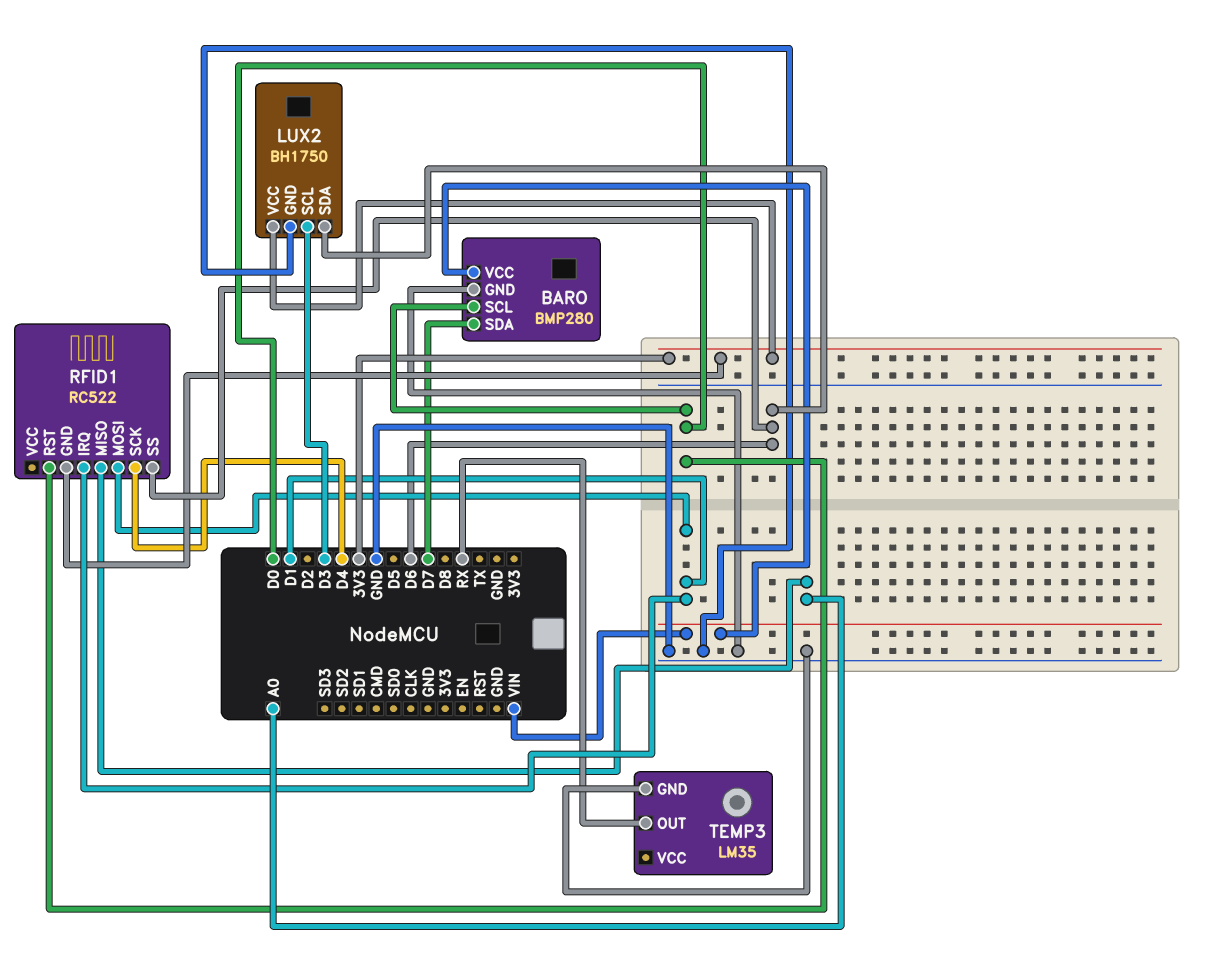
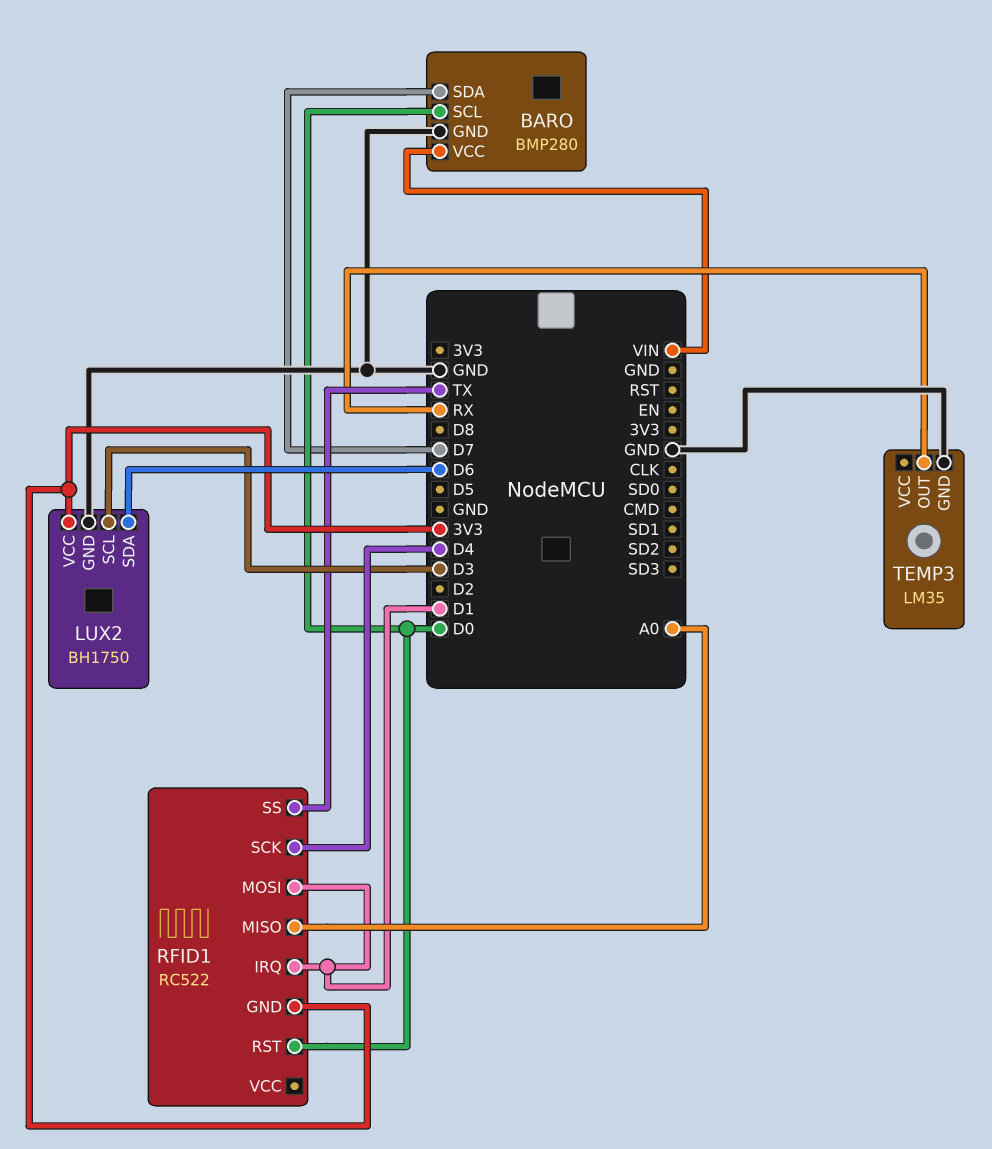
RFID1 pin SS: D6 -> TX

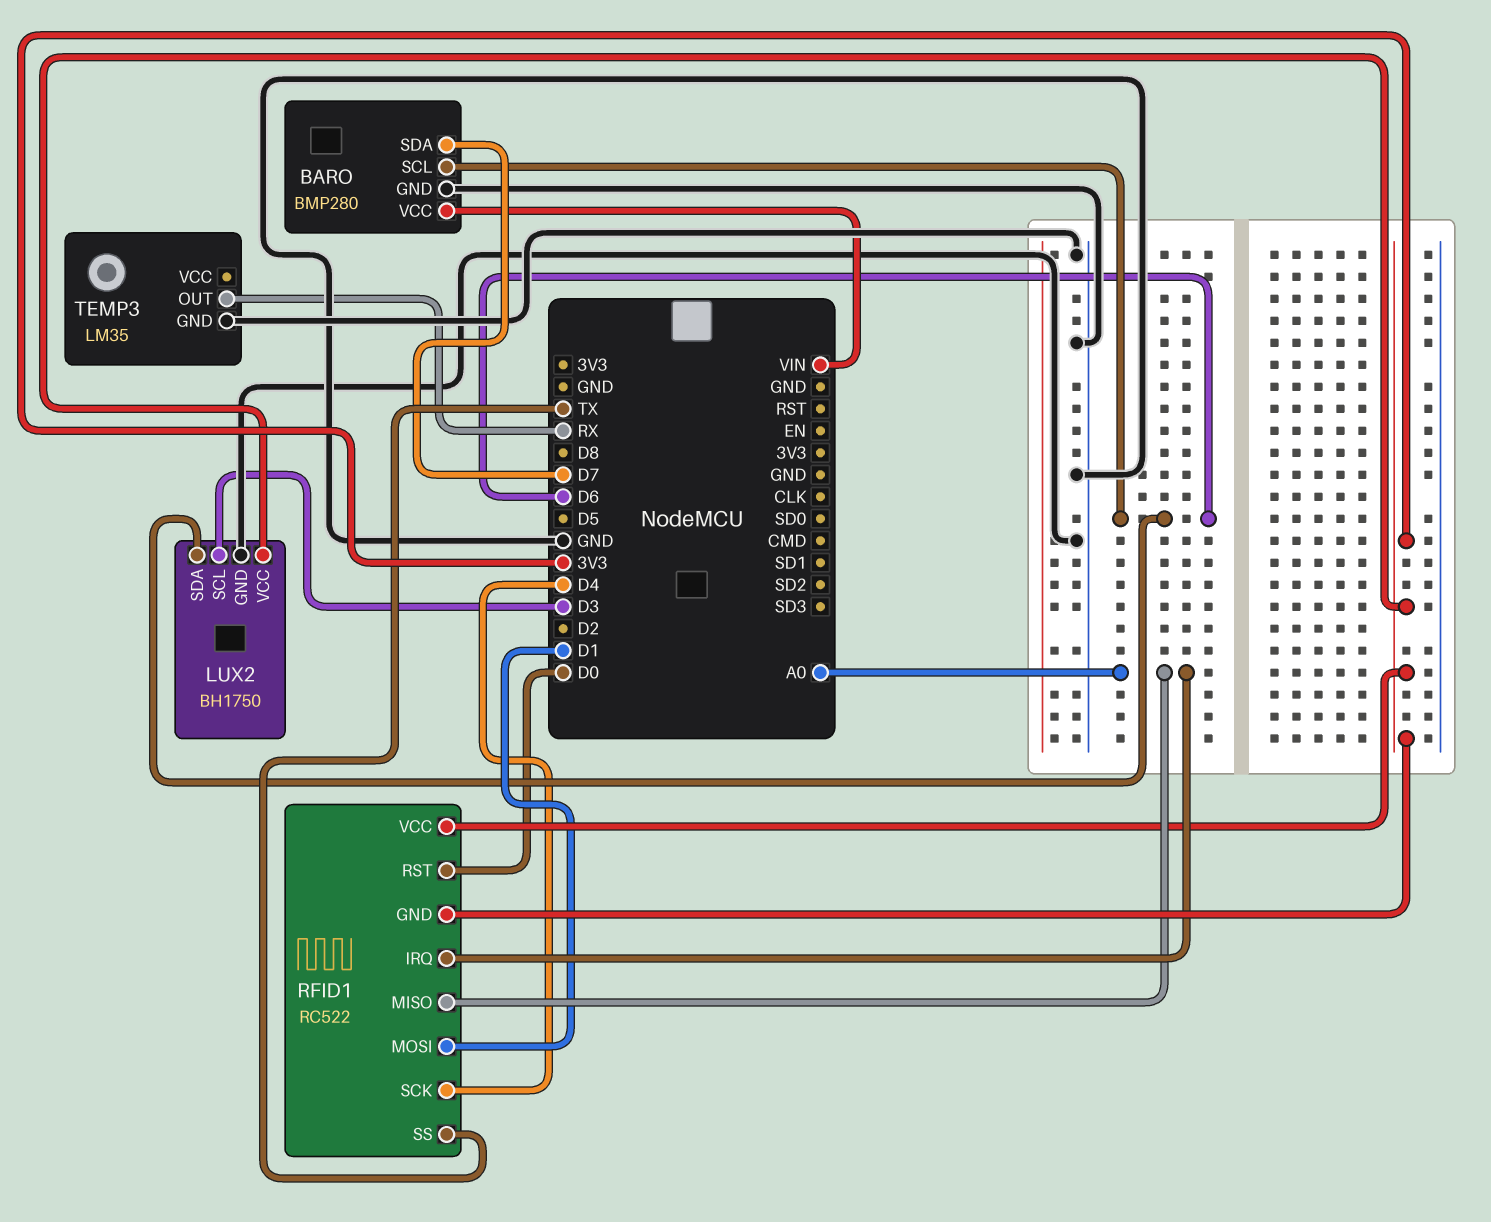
BARO pin SCL: D0 -> D6
RFID1 pin IRQ: D1 -> A0
RFID1 pin VCC: none -> 3V3

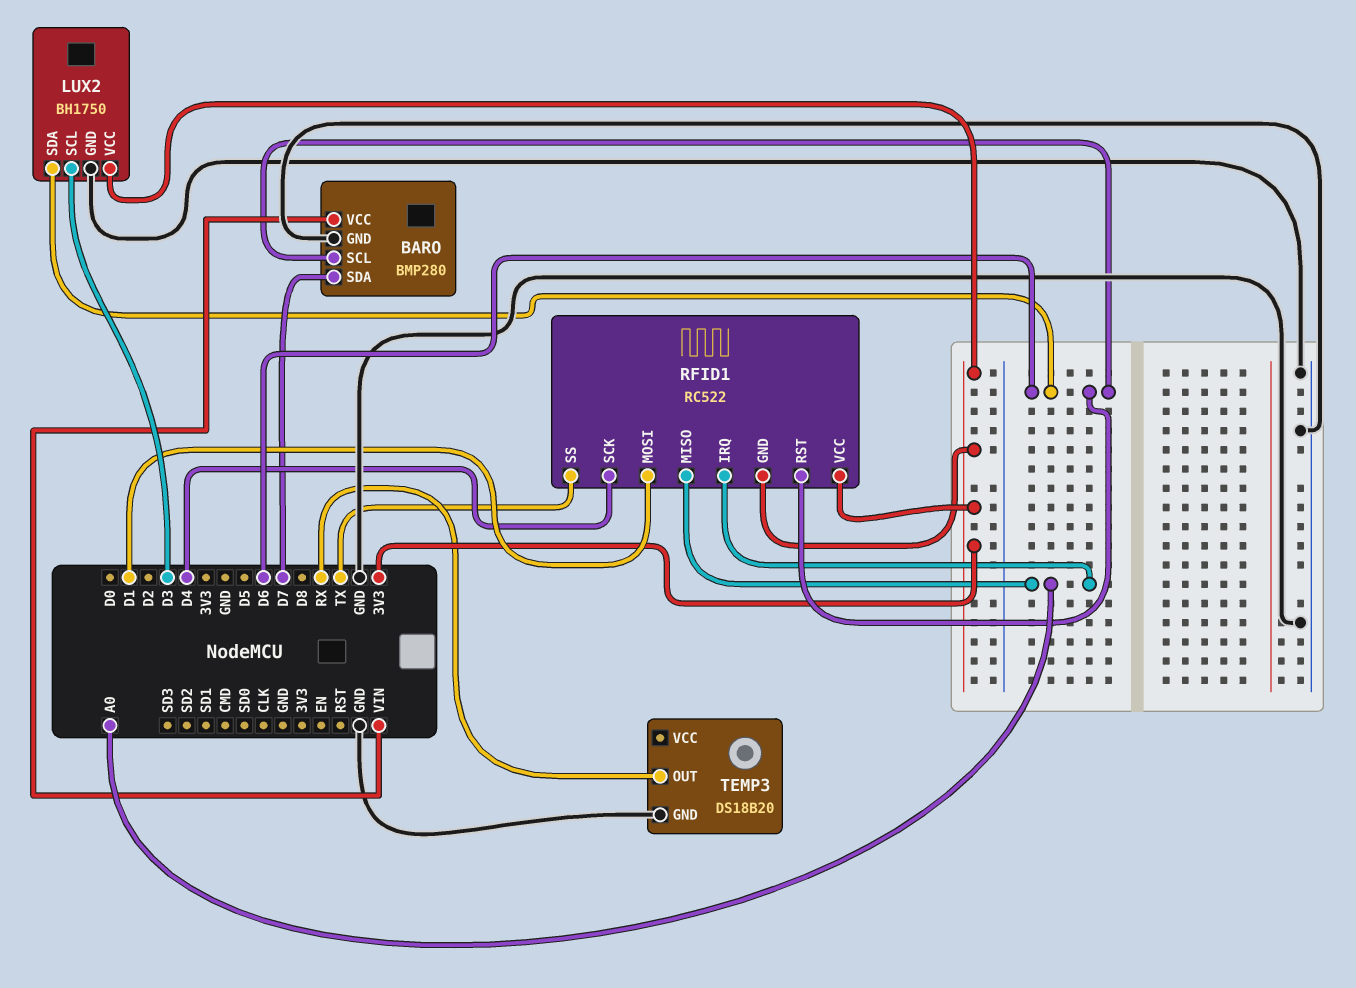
RFID1 pin RST: D0 -> D6
TEMP3: LM35 -> DS18B20

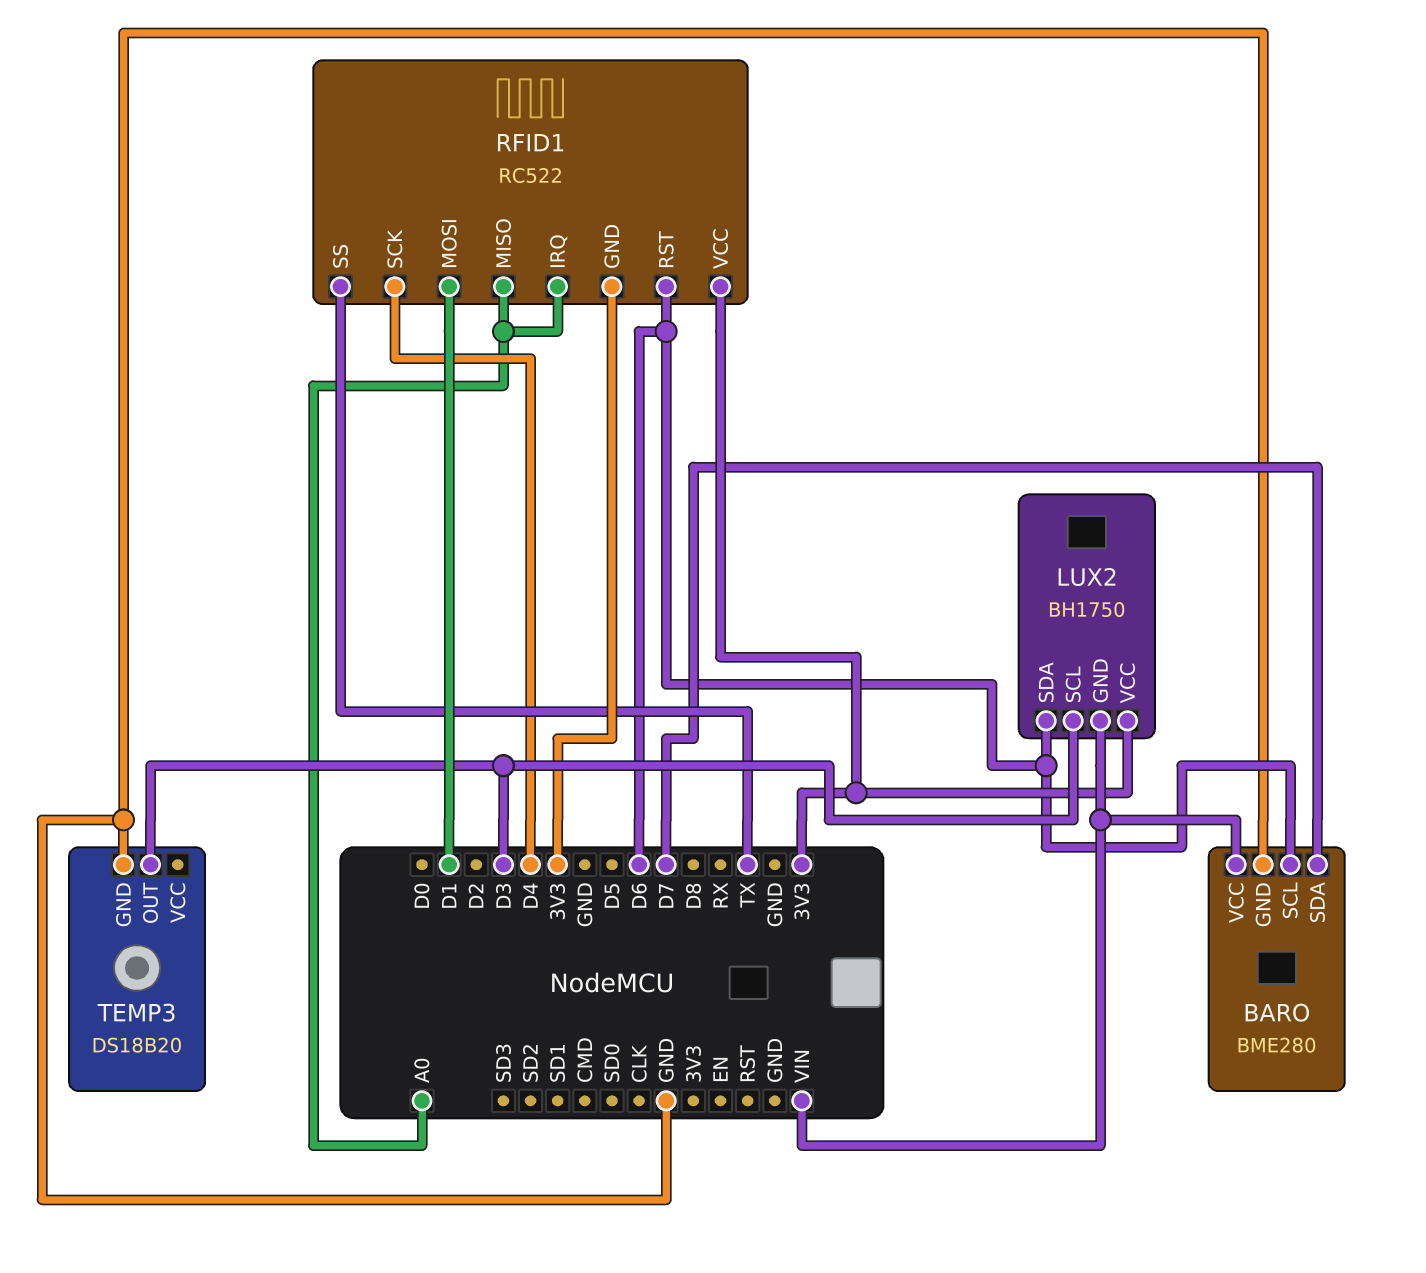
BARO: BMP280 -> BME280
LUX2 pin GND: GND -> VIN
TEMP3 pin OUT: RX -> D3

